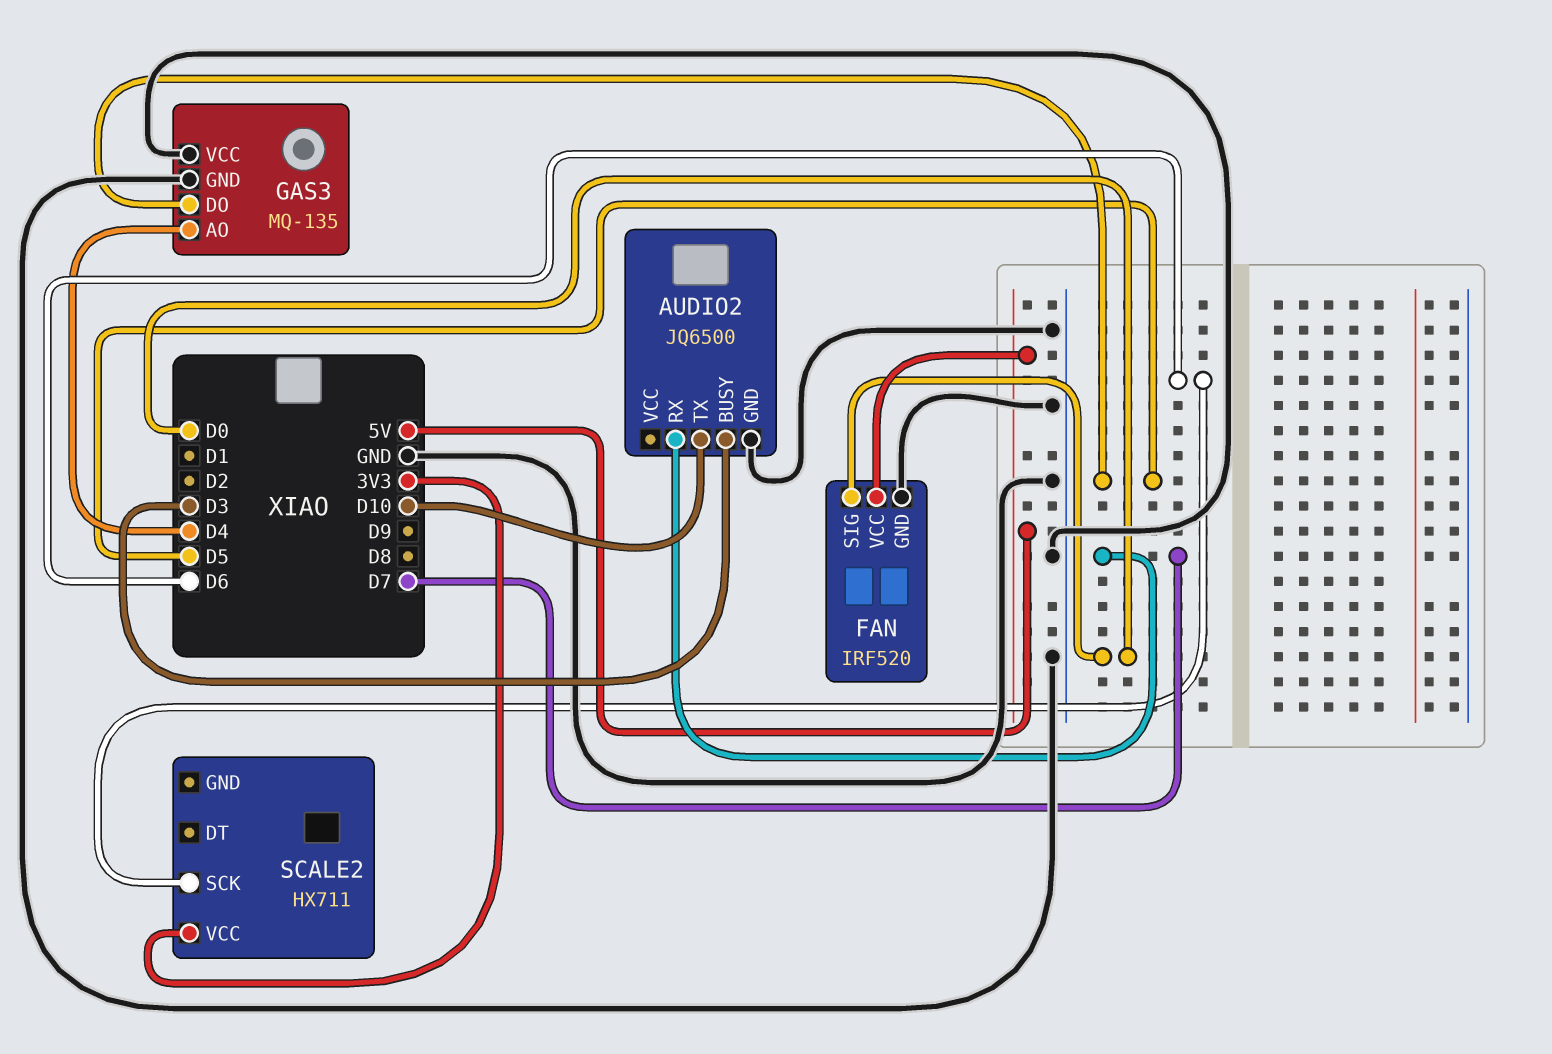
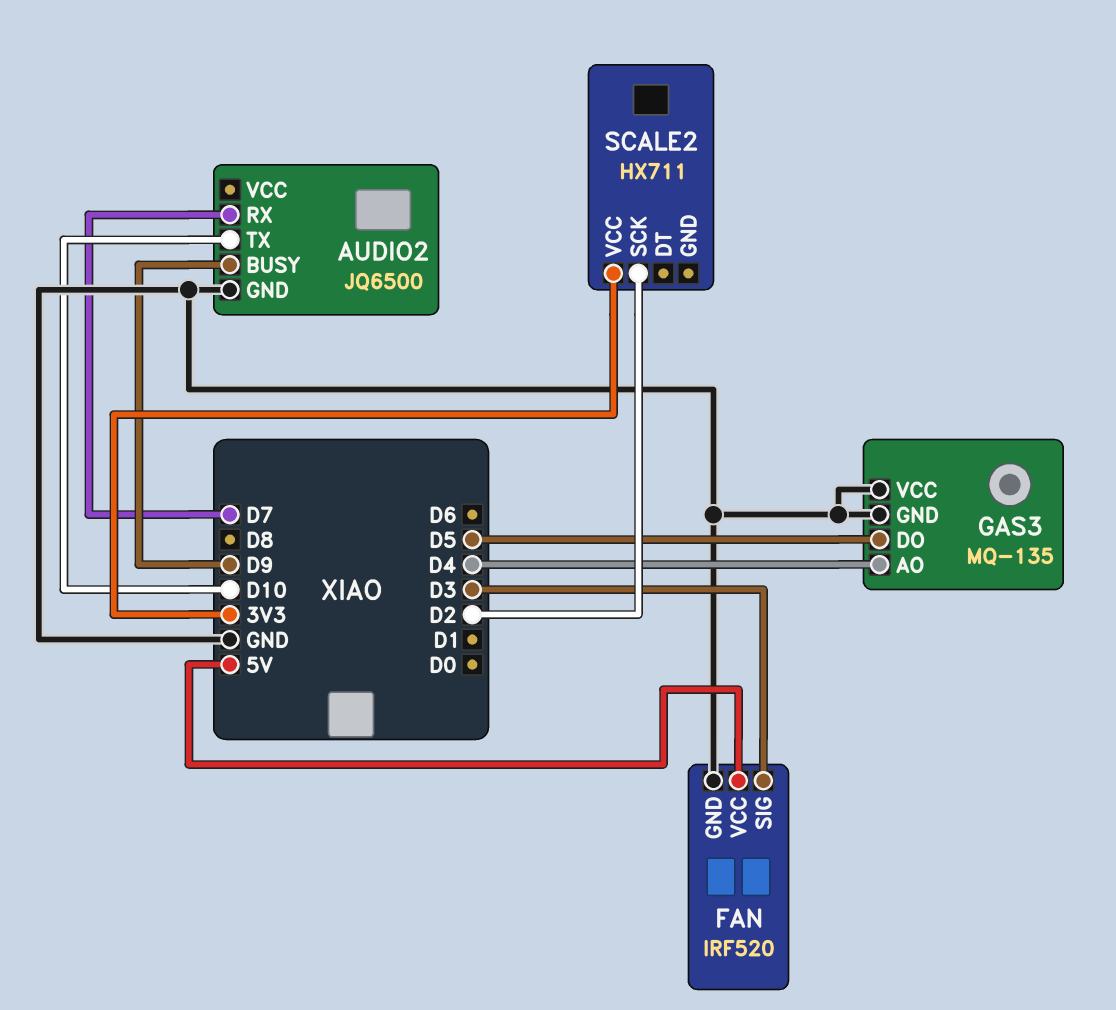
AUDIO2 pin BUSY: D3 -> D9
FAN pin SIG: D0 -> D3
SCALE2 pin SCK: D6 -> D2

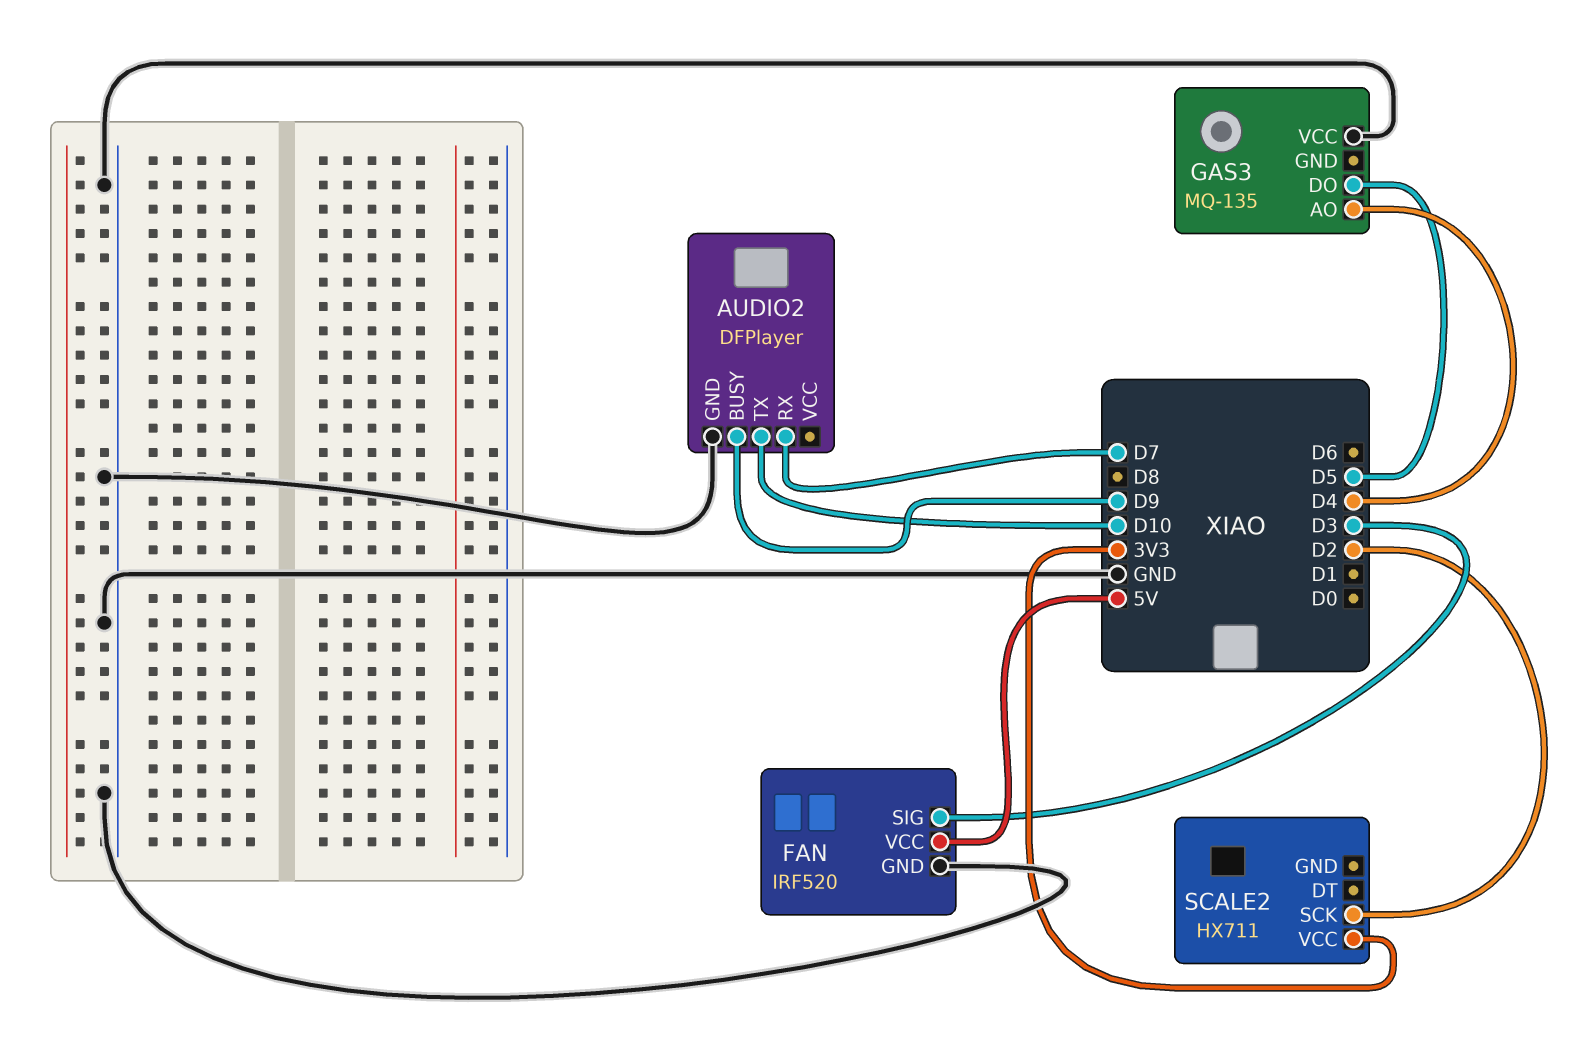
AUDIO2: JQ6500 -> DFPlayer
GAS3 pin GND: GND -> none

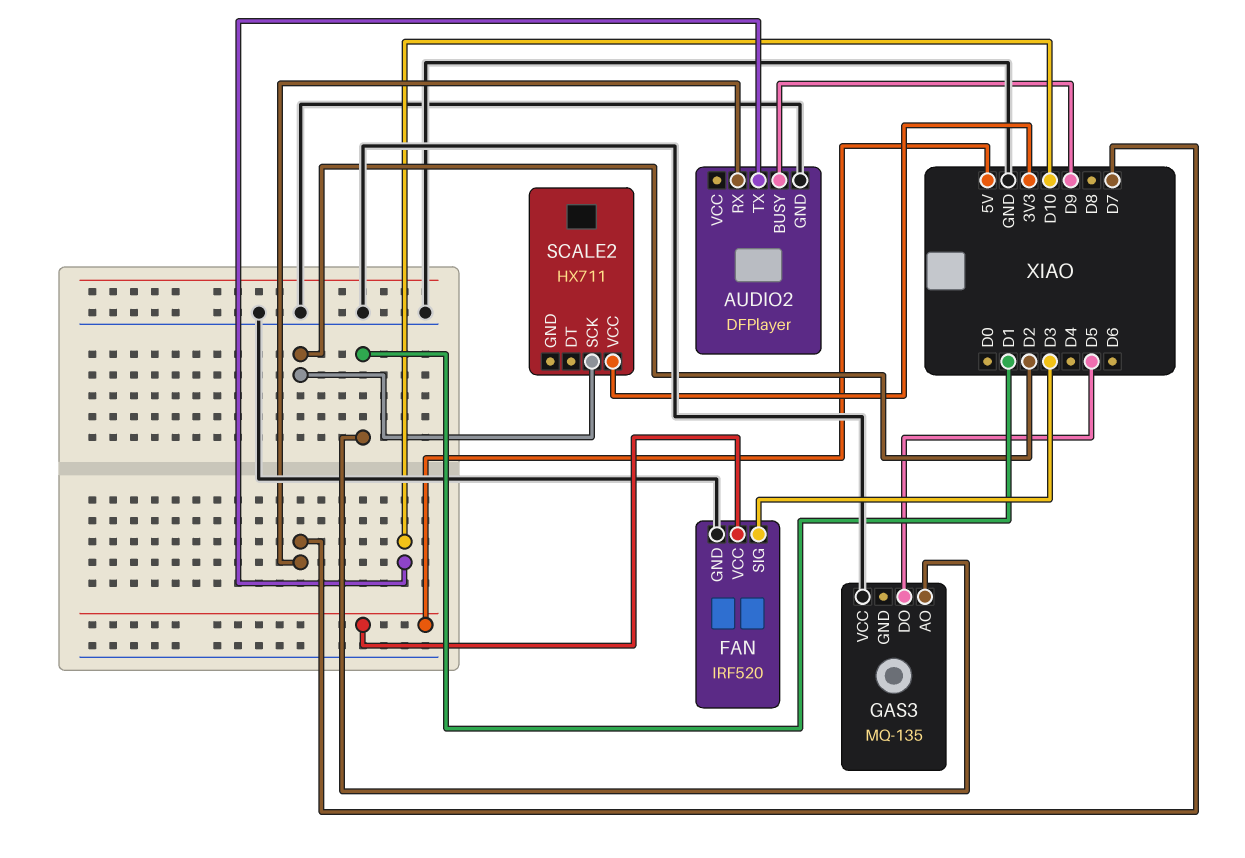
GAS3 pin AO: D4 -> D1

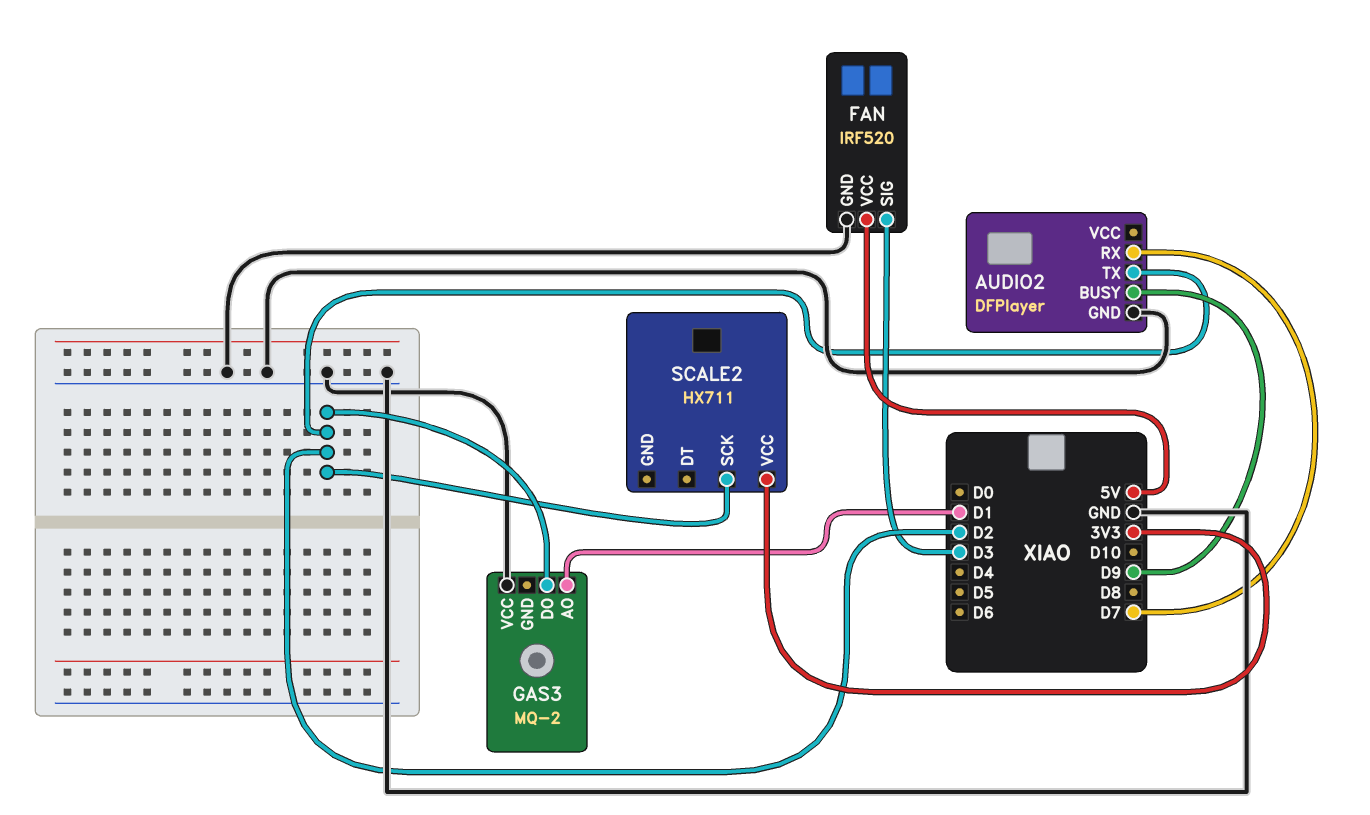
AUDIO2 pin TX: D10 -> D2
GAS3: MQ-135 -> MQ-2
GAS3 pin DO: D5 -> D2

